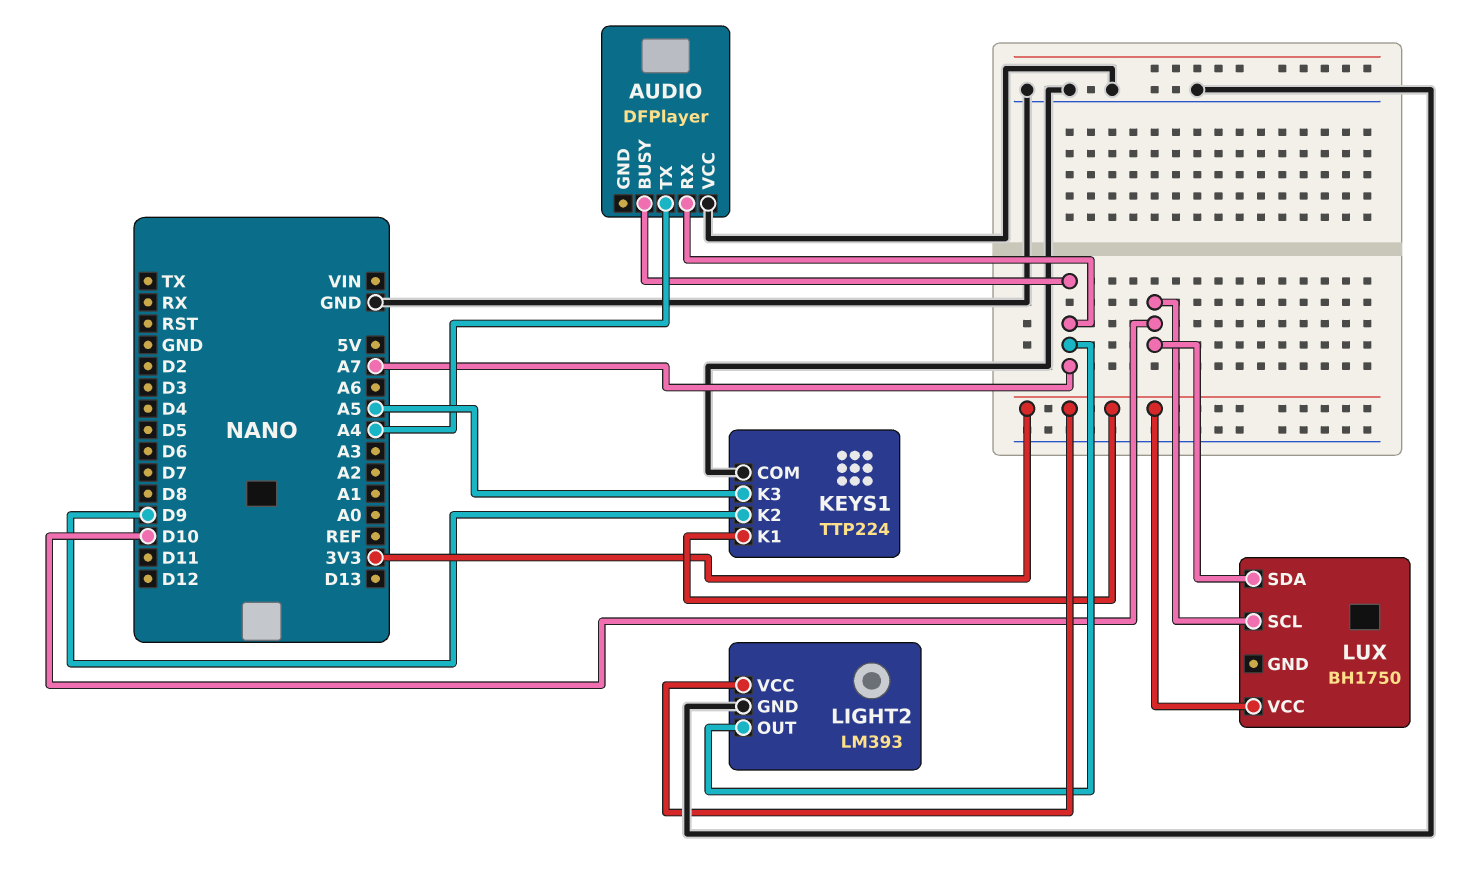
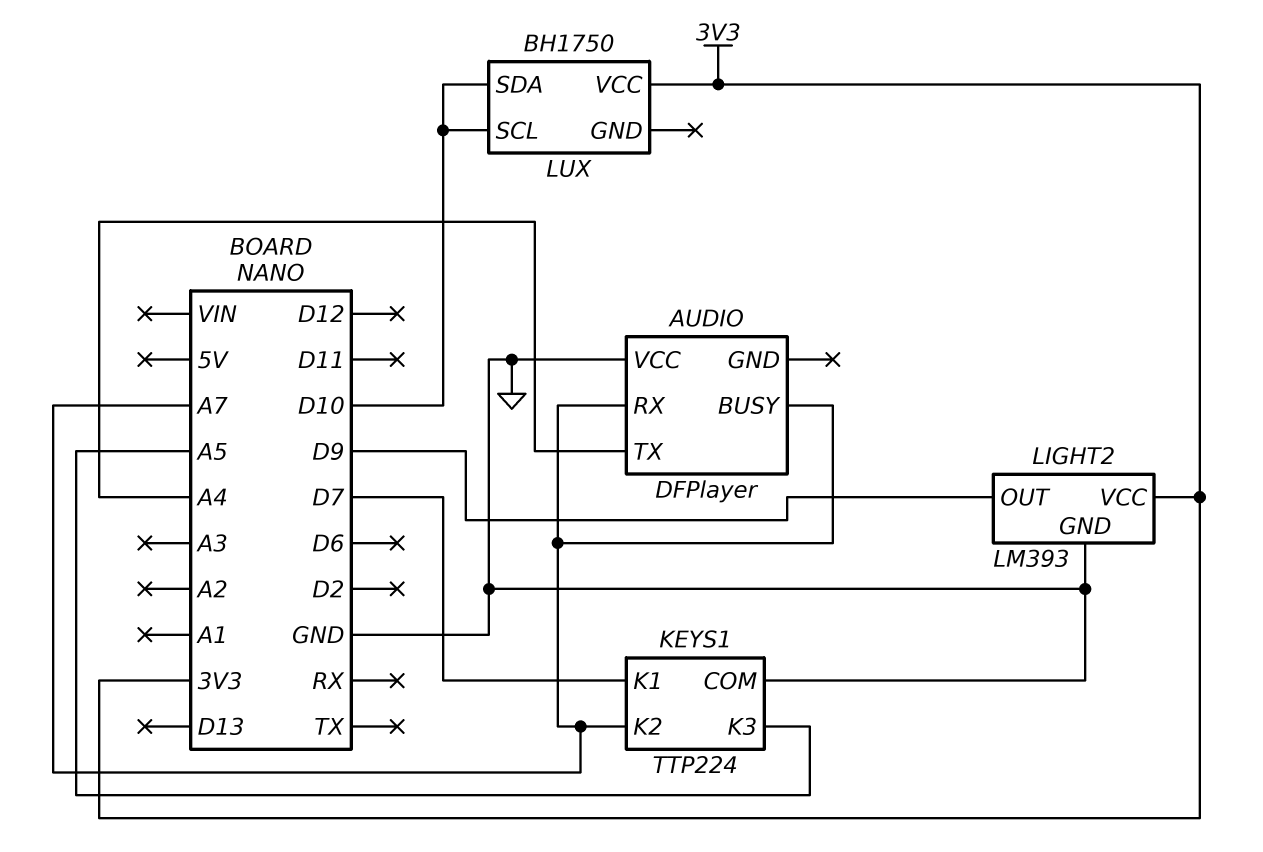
KEYS1 pin K1: 3V3 -> D7
KEYS1 pin K2: D9 -> A7
LIGHT2 pin OUT: A7 -> D9

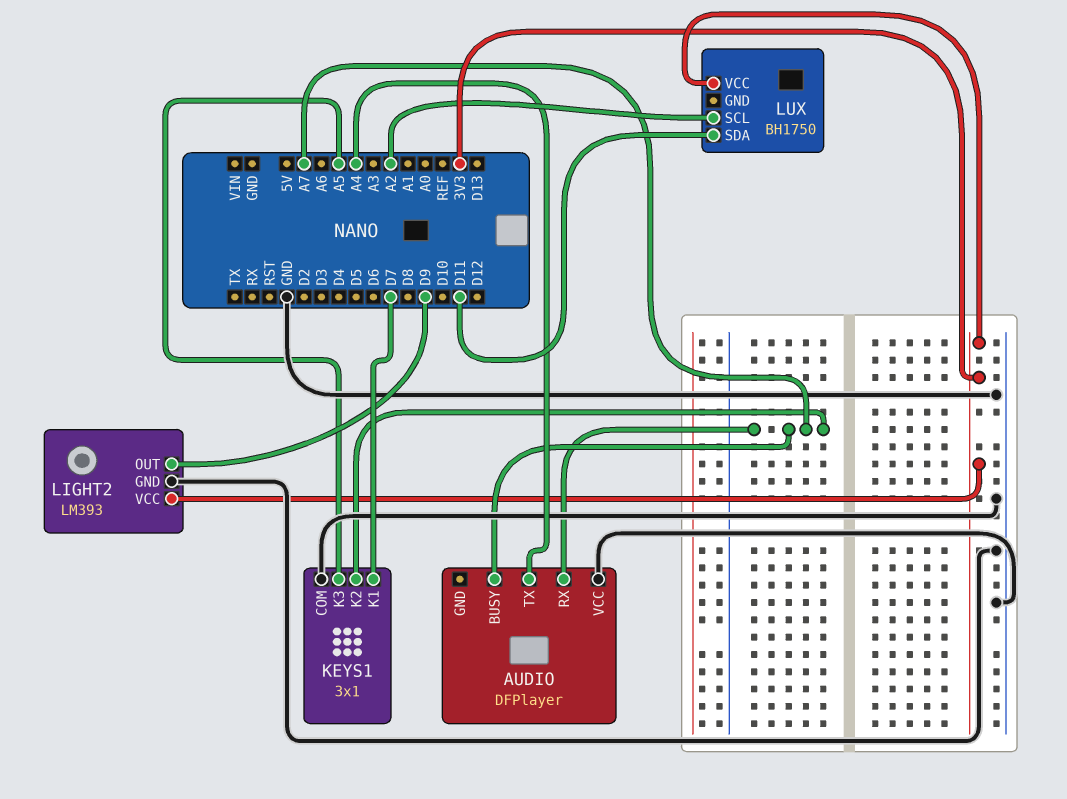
KEYS1: TTP224 -> 3x1
LUX pin SCL: D10 -> A2
LUX pin SDA: D10 -> D11

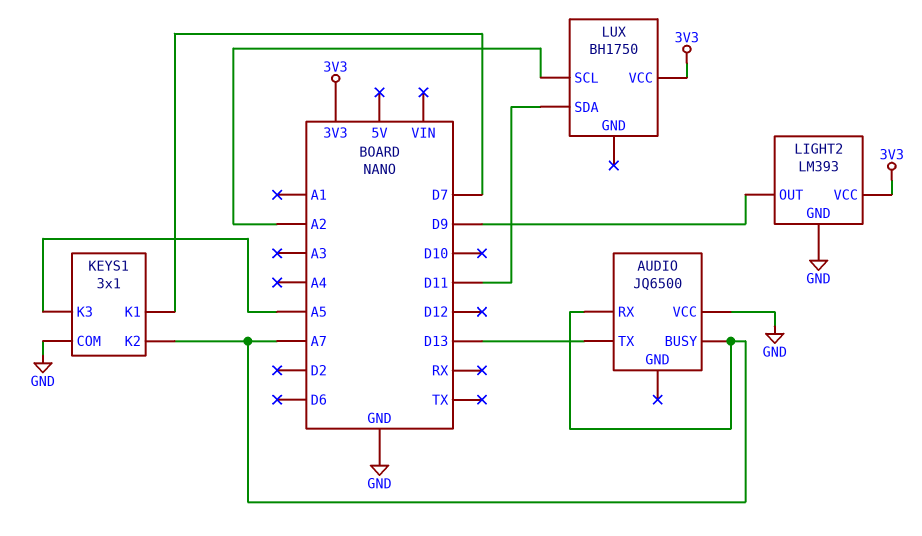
AUDIO: DFPlayer -> JQ6500
AUDIO pin TX: A4 -> D13

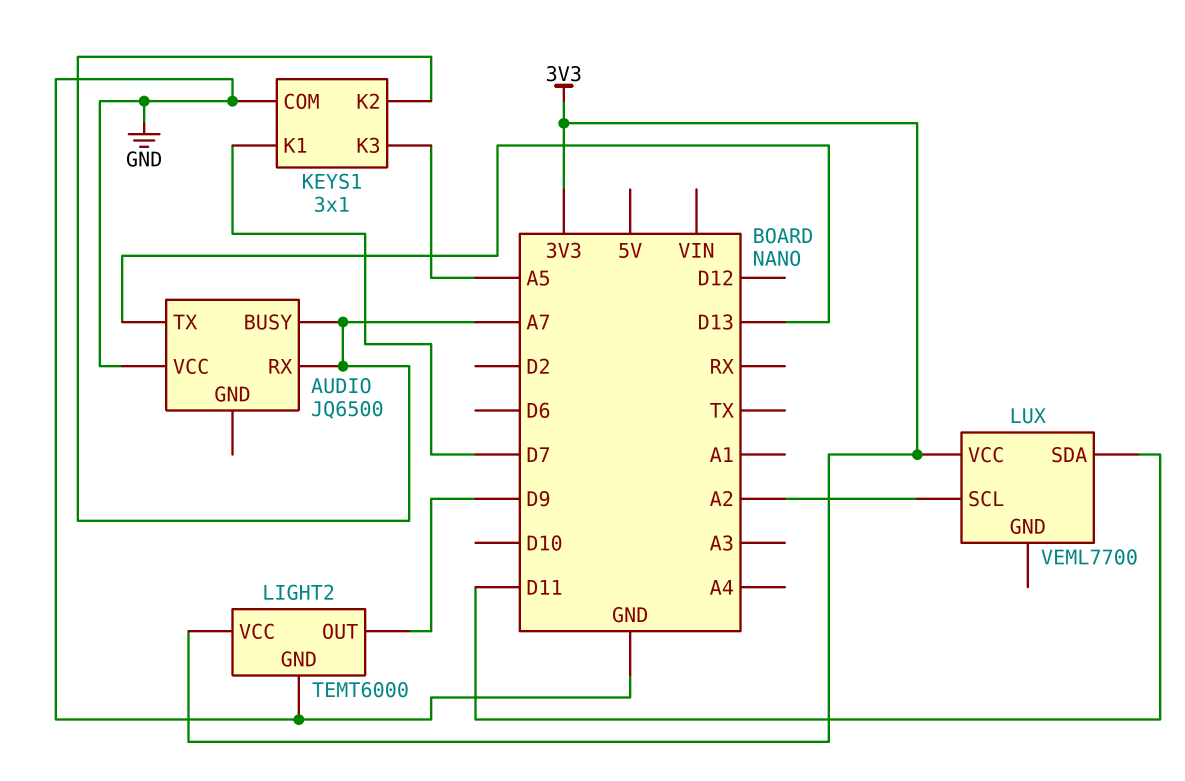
LIGHT2: LM393 -> TEMT6000
LUX: BH1750 -> VEML7700

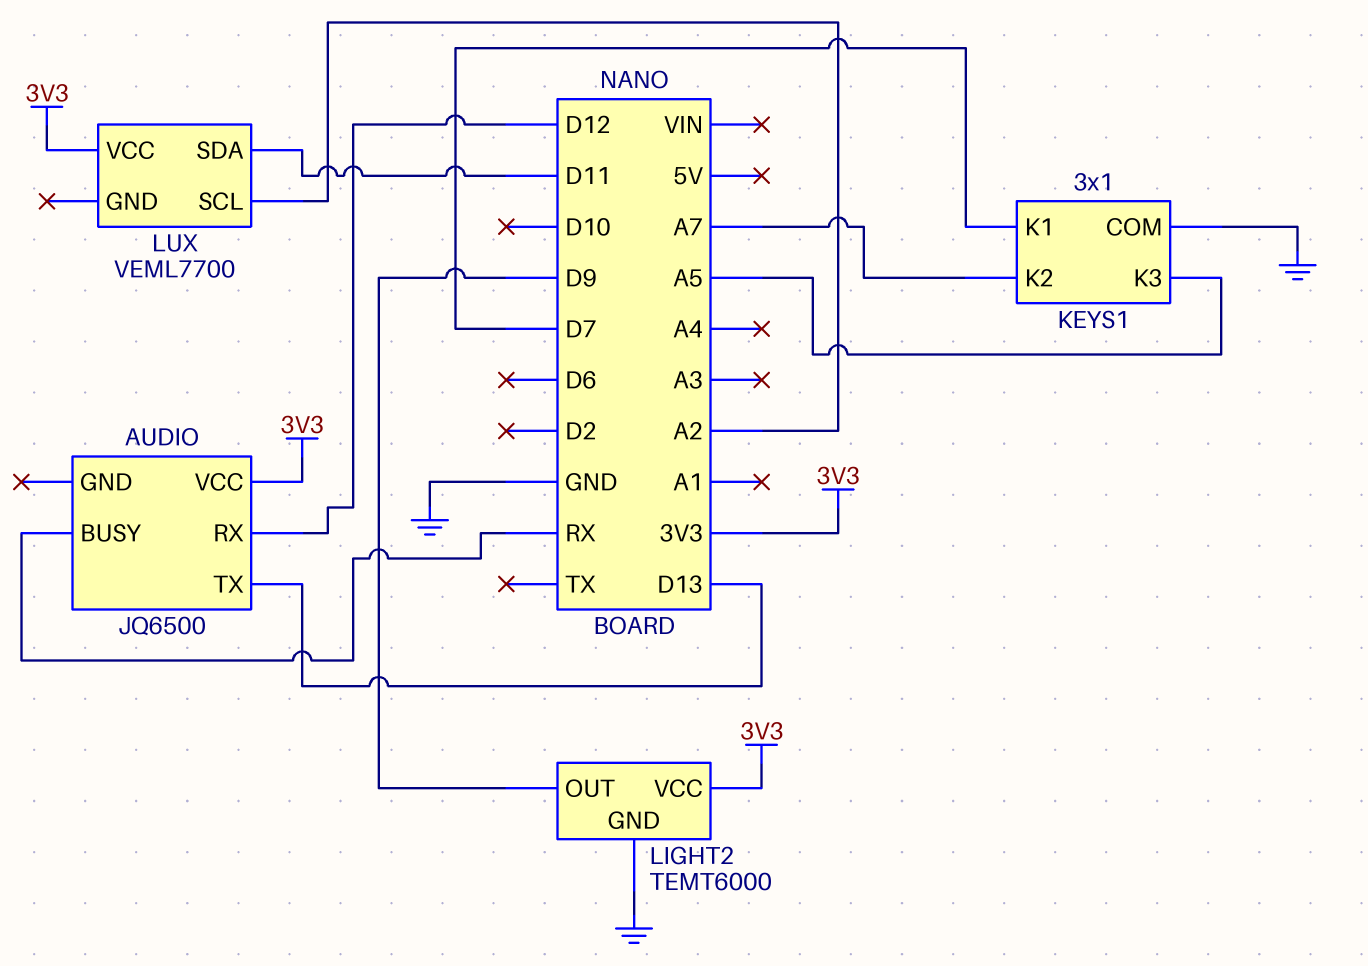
AUDIO pin BUSY: A7 -> RX
AUDIO pin RX: A7 -> D12
AUDIO pin VCC: GND -> 3V3

